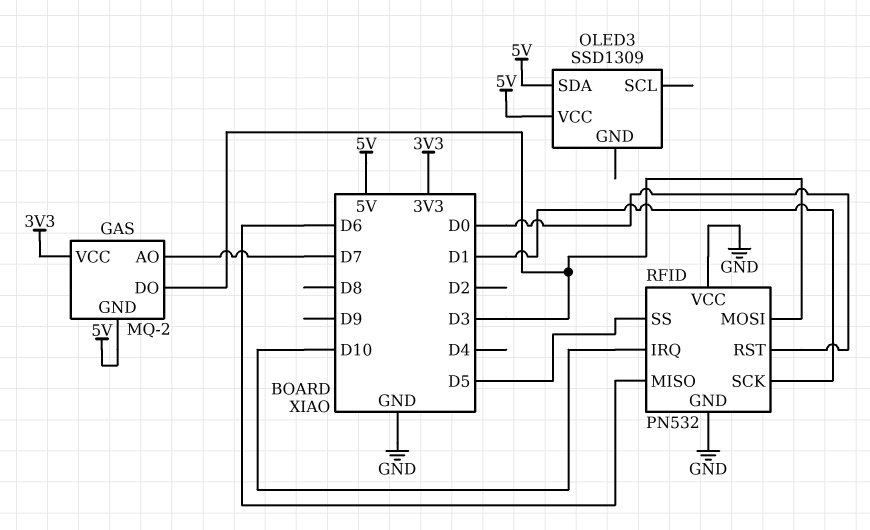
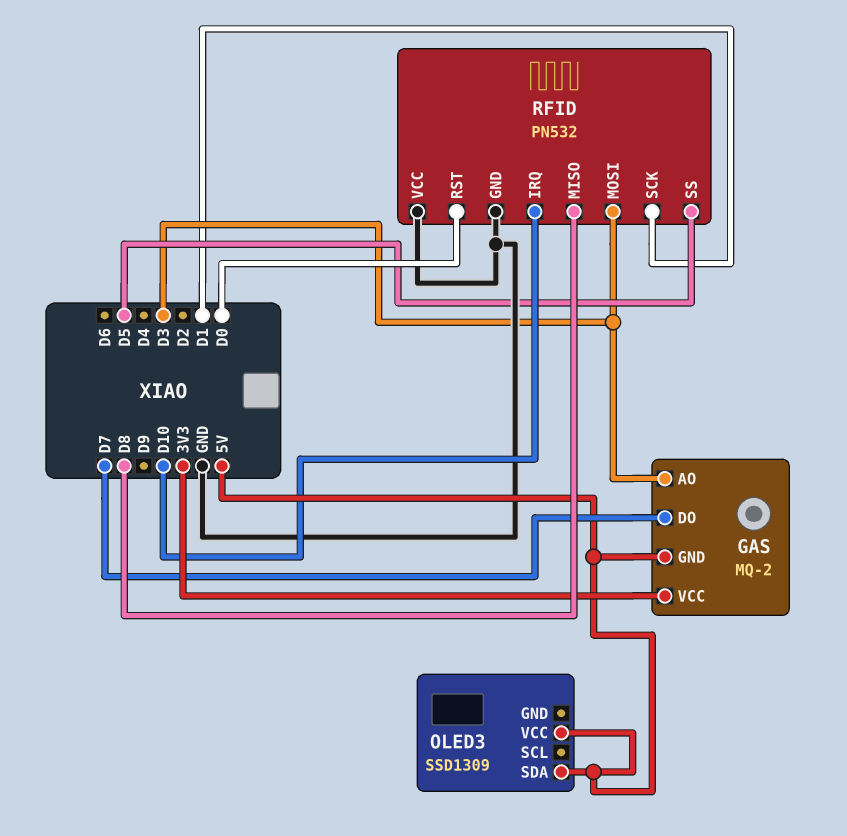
GAS pin AO: D7 -> D3
GAS pin DO: D3 -> D7
RFID pin MISO: D6 -> D8

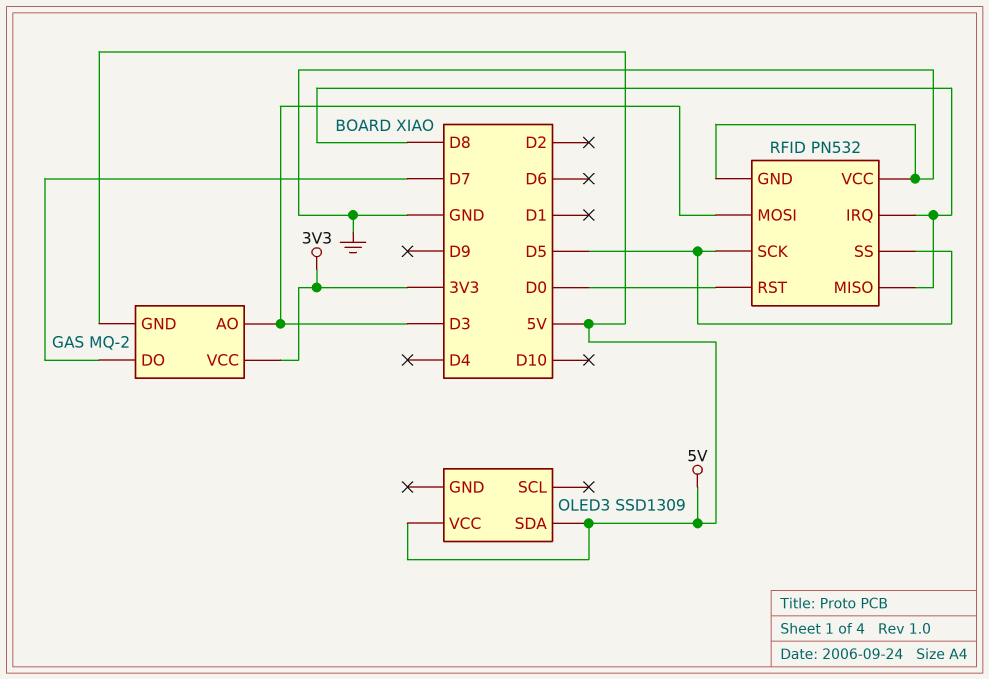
RFID pin IRQ: D10 -> D8
RFID pin SCK: D1 -> D5

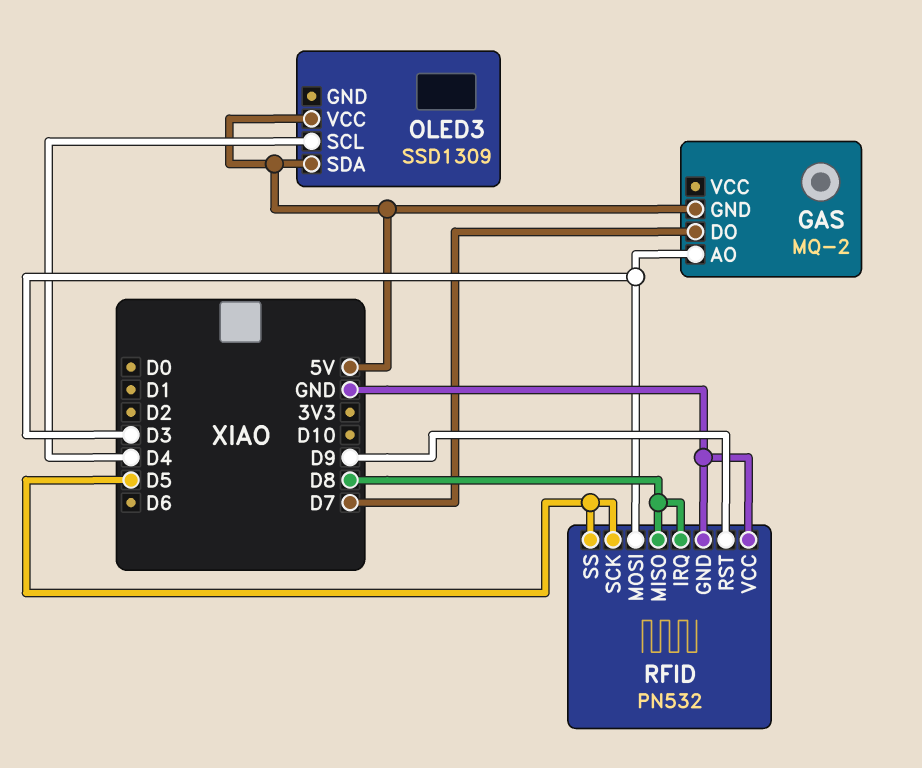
GAS pin VCC: 3V3 -> none
OLED3 pin SCL: none -> D4
RFID pin RST: D0 -> D9

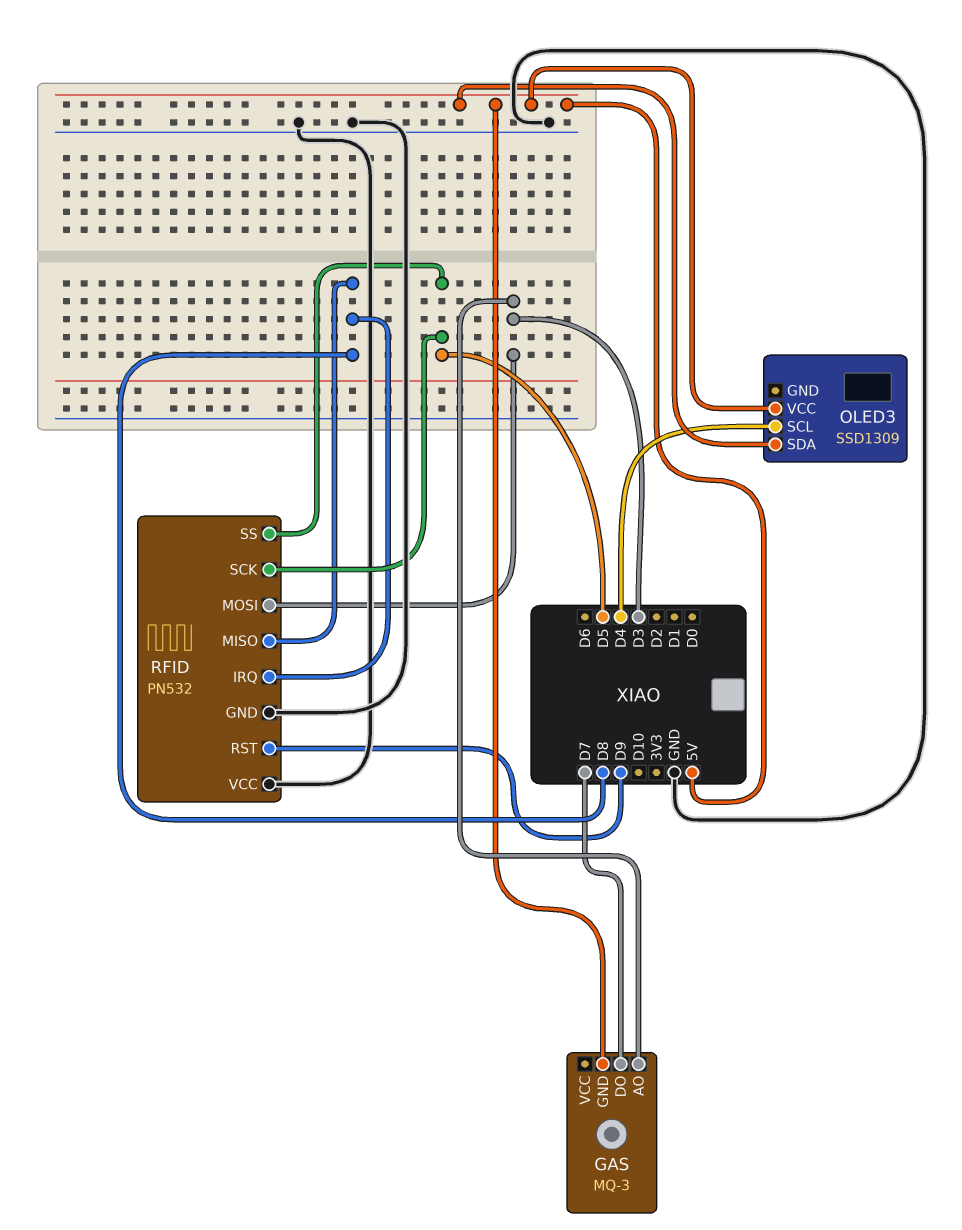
GAS: MQ-2 -> MQ-3

